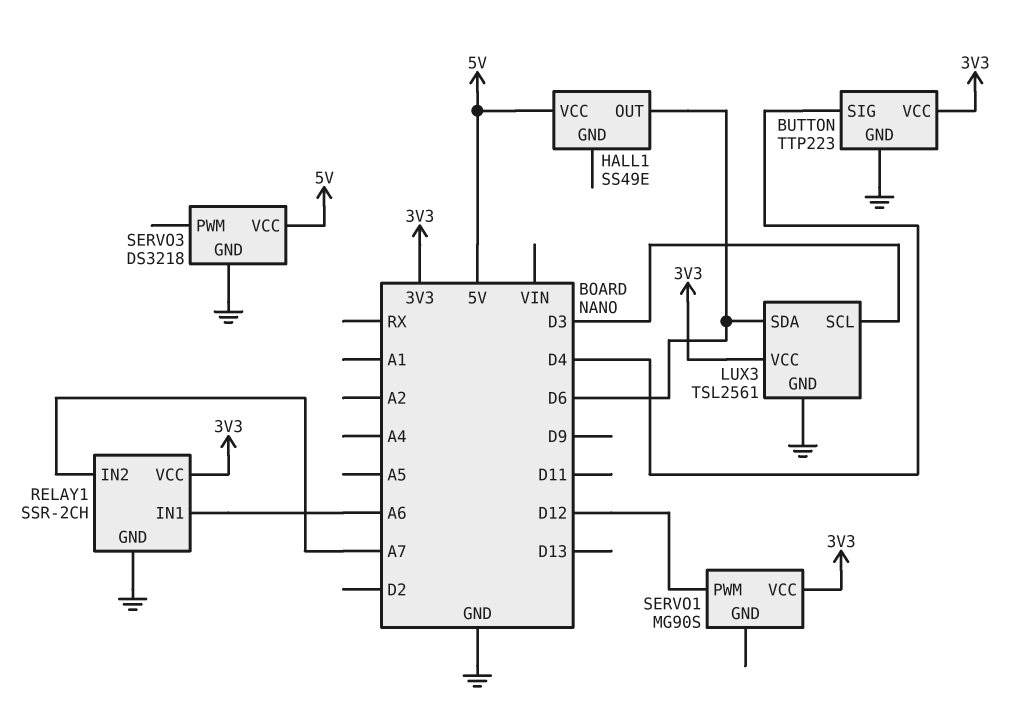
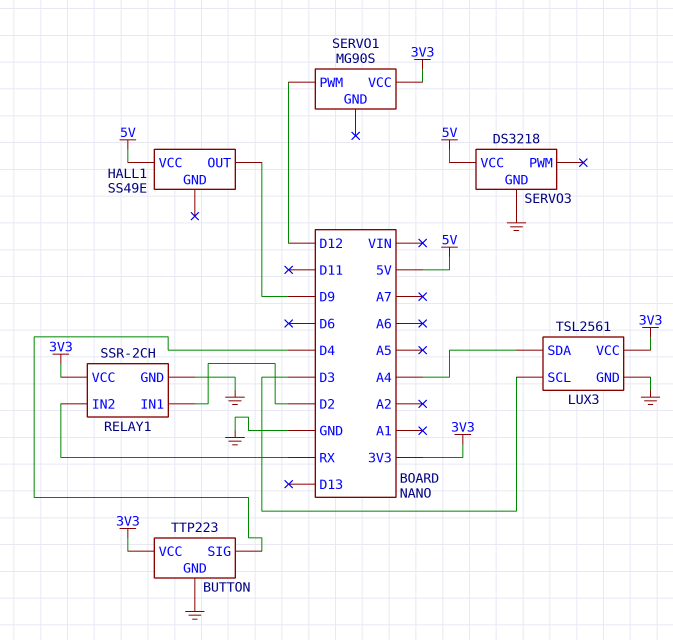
HALL1 pin OUT: D6 -> D9
LUX3 pin SDA: D6 -> A4
RELAY1 pin IN1: A6 -> D2
RELAY1 pin IN2: A7 -> RX

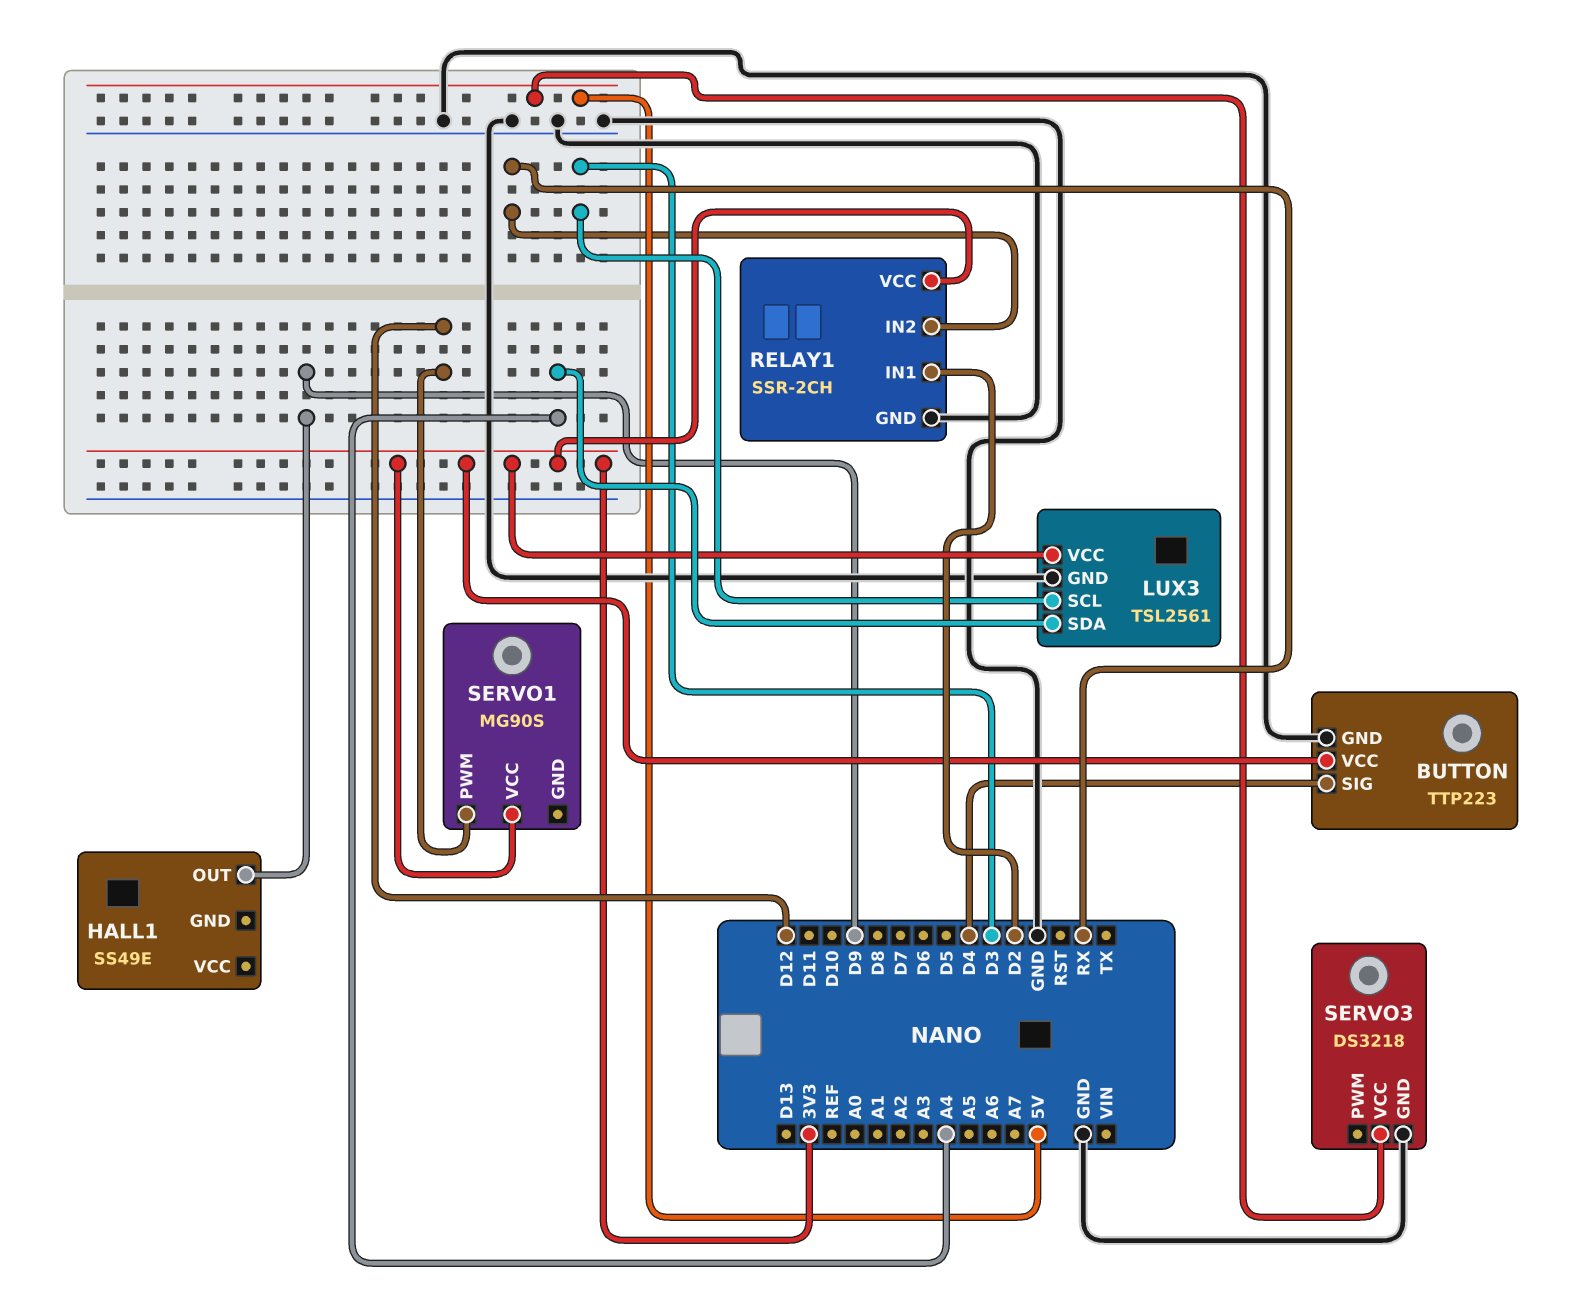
HALL1 pin VCC: 5V -> none

